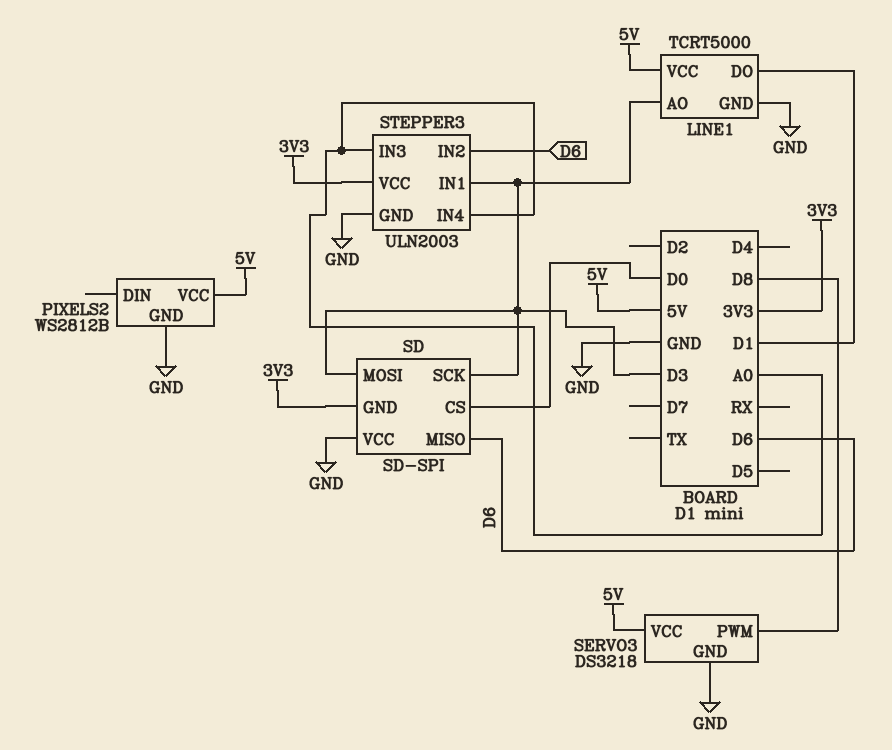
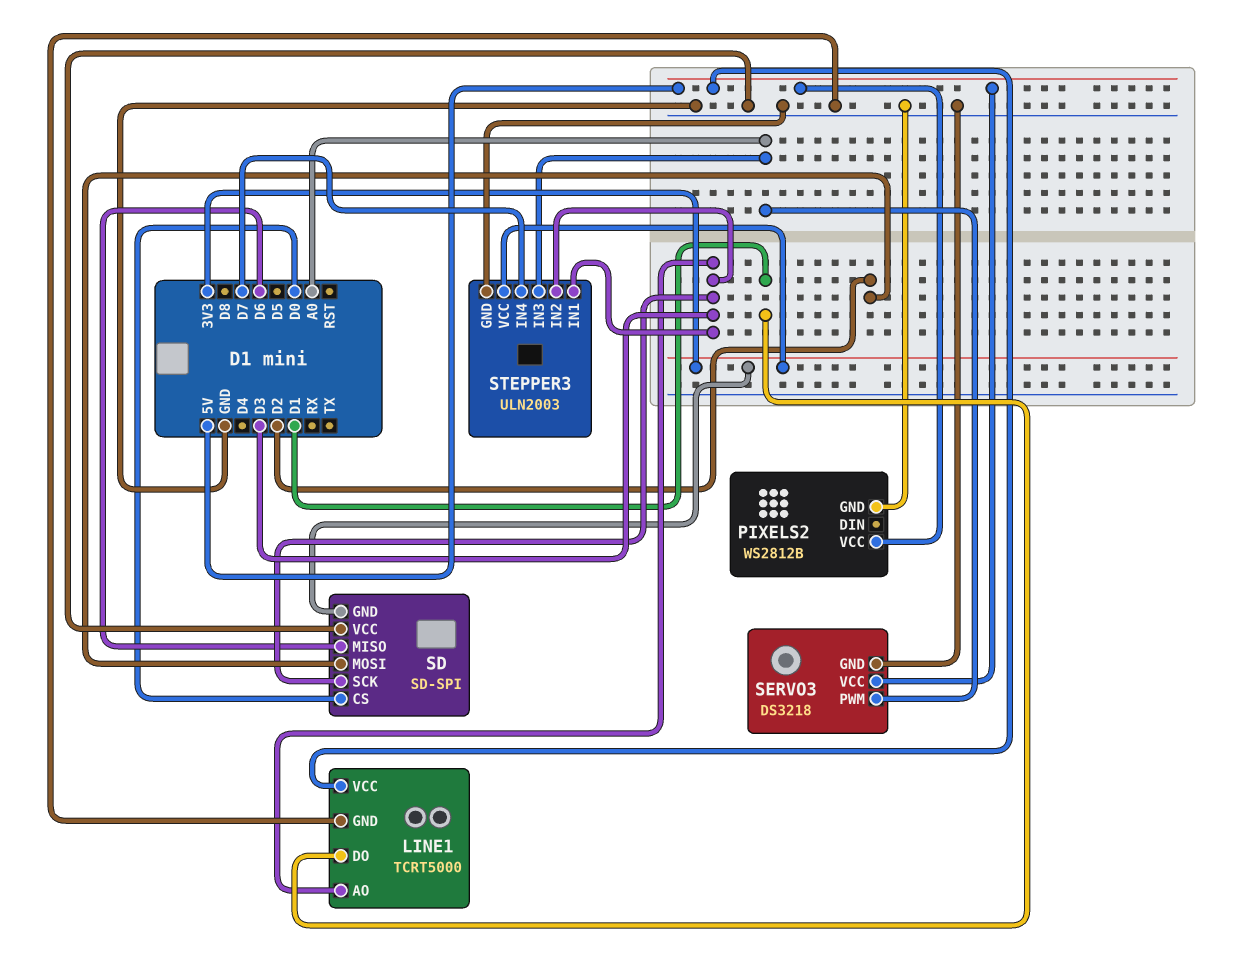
SD pin MOSI: D3 -> D2
SERVO3 pin PWM: D8 -> A0
STEPPER3 pin IN2: D6 -> D3
STEPPER3 pin IN4: A0 -> D7

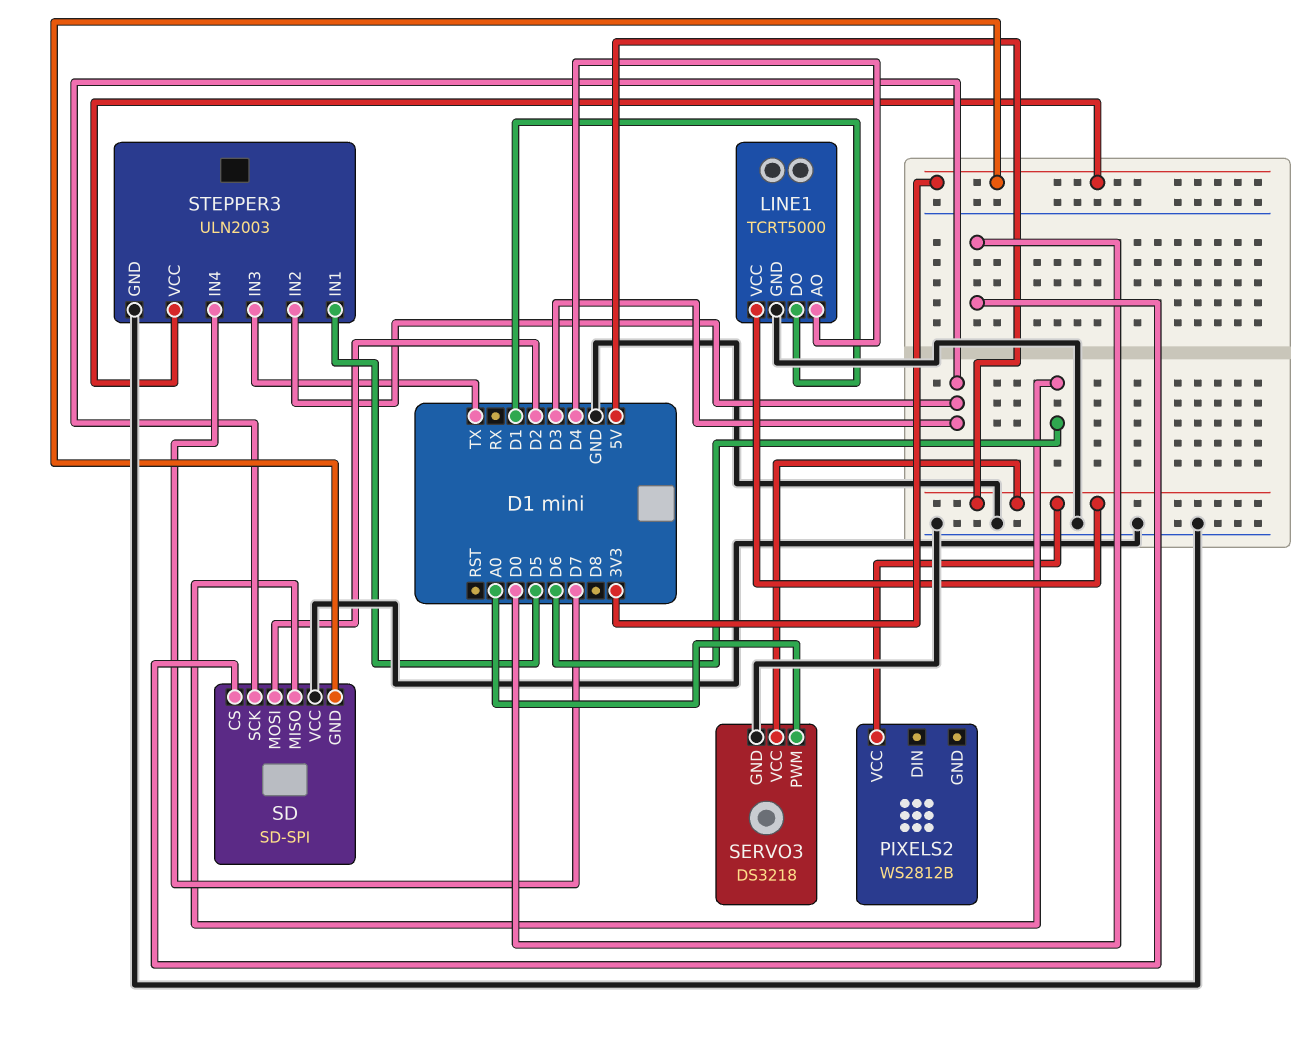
LINE1 pin AO: D3 -> D4
PIXELS2 pin GND: GND -> none
STEPPER3 pin IN1: D3 -> D5
STEPPER3 pin IN3: A0 -> TX

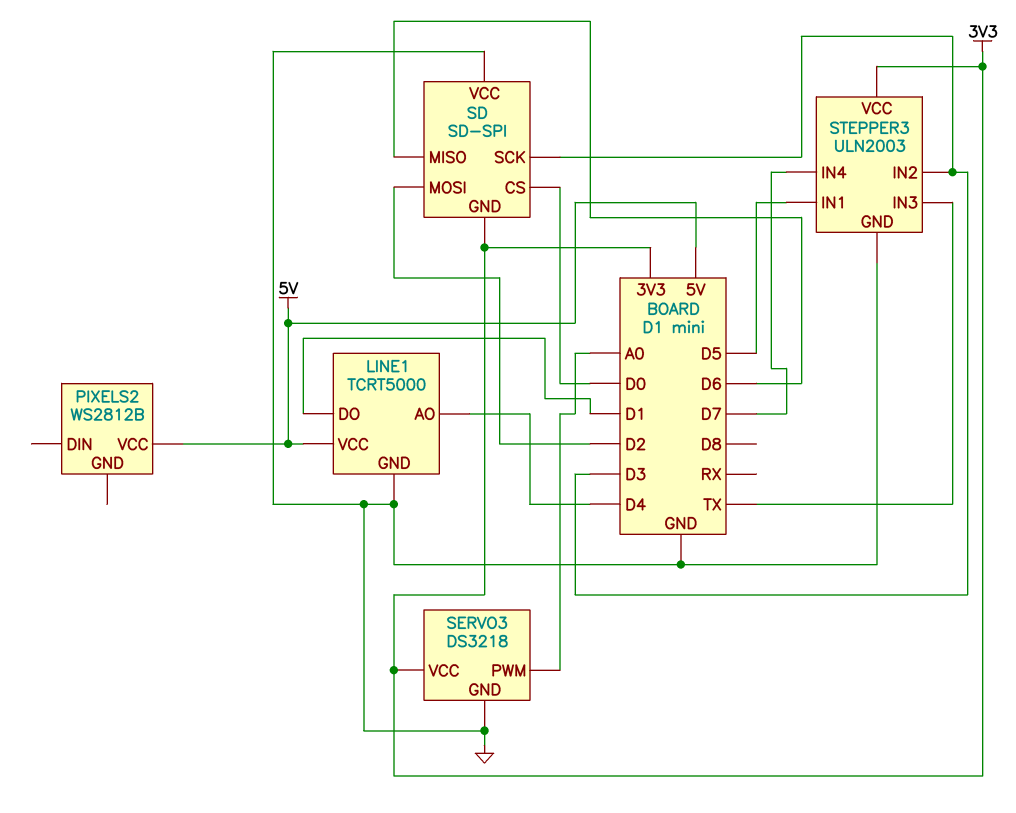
SERVO3 pin VCC: 5V -> 3V3

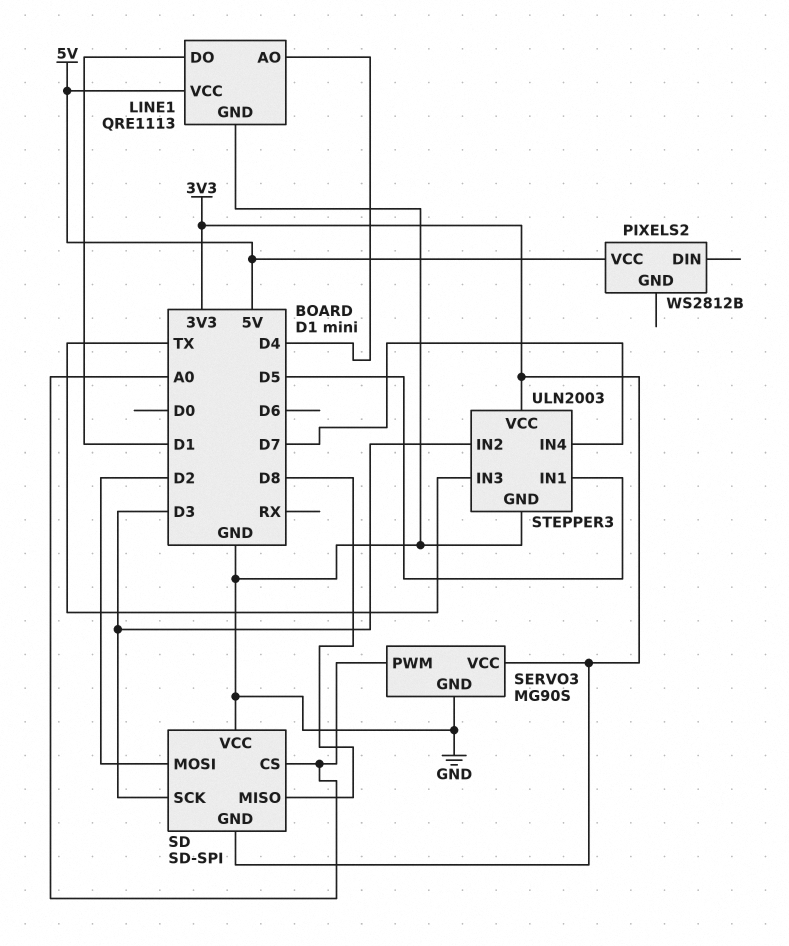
LINE1: TCRT5000 -> QRE1113
SD pin CS: D0 -> A0
SD pin MISO: D6 -> D8
SERVO3: DS3218 -> MG90S

